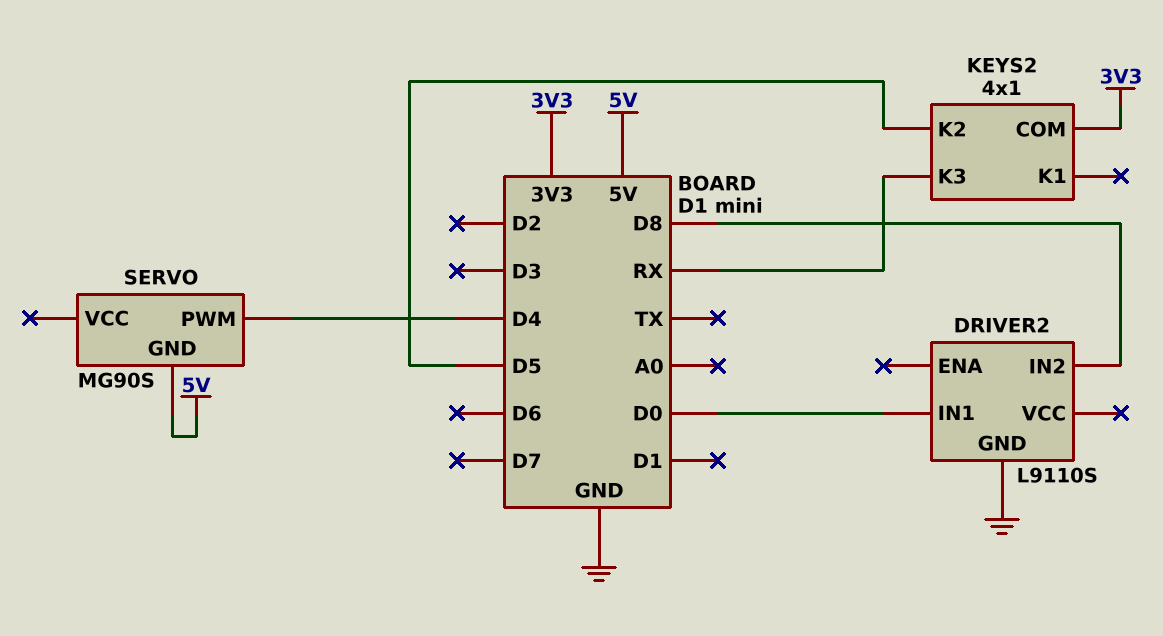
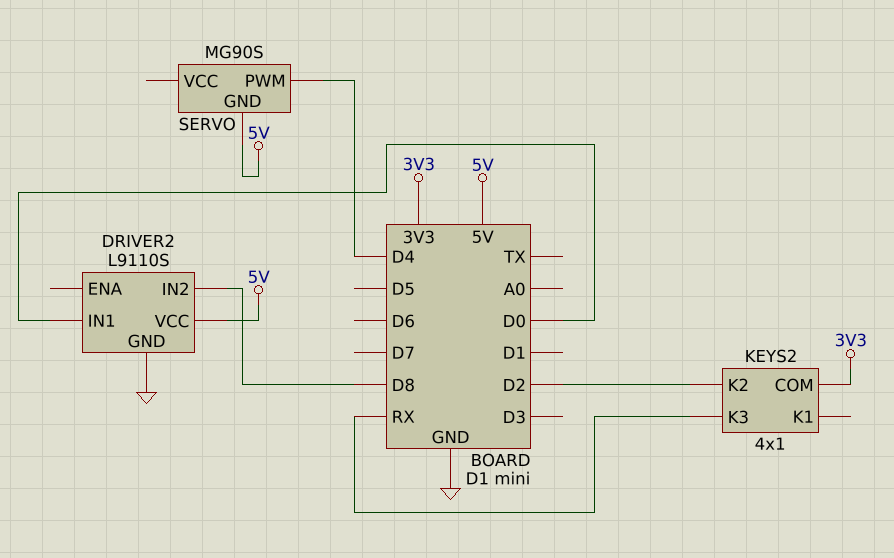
DRIVER2 pin VCC: none -> 5V
KEYS2 pin K2: D5 -> D2

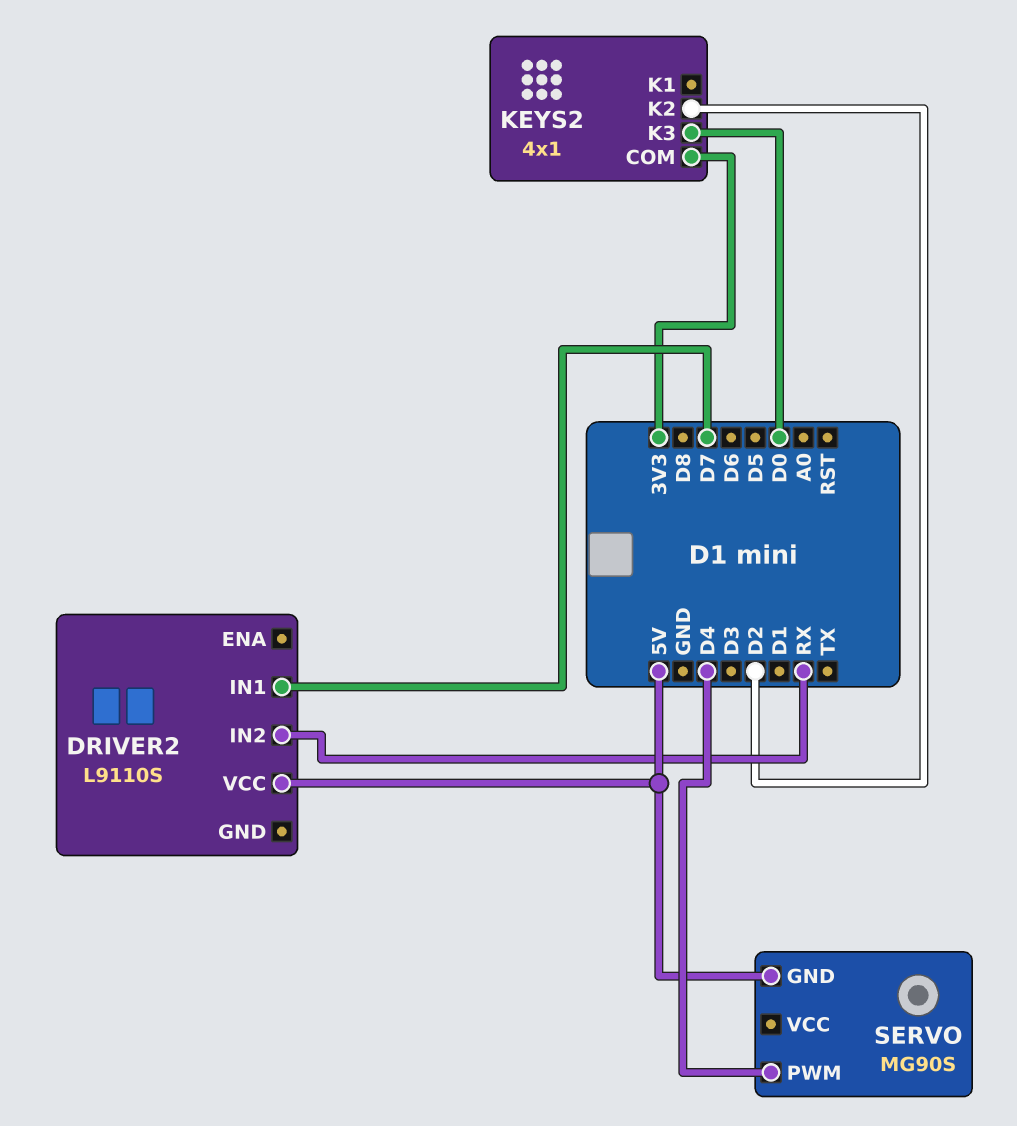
DRIVER2 pin GND: GND -> none
DRIVER2 pin IN1: D0 -> D7
DRIVER2 pin IN2: D8 -> RX
KEYS2 pin K3: RX -> D0

